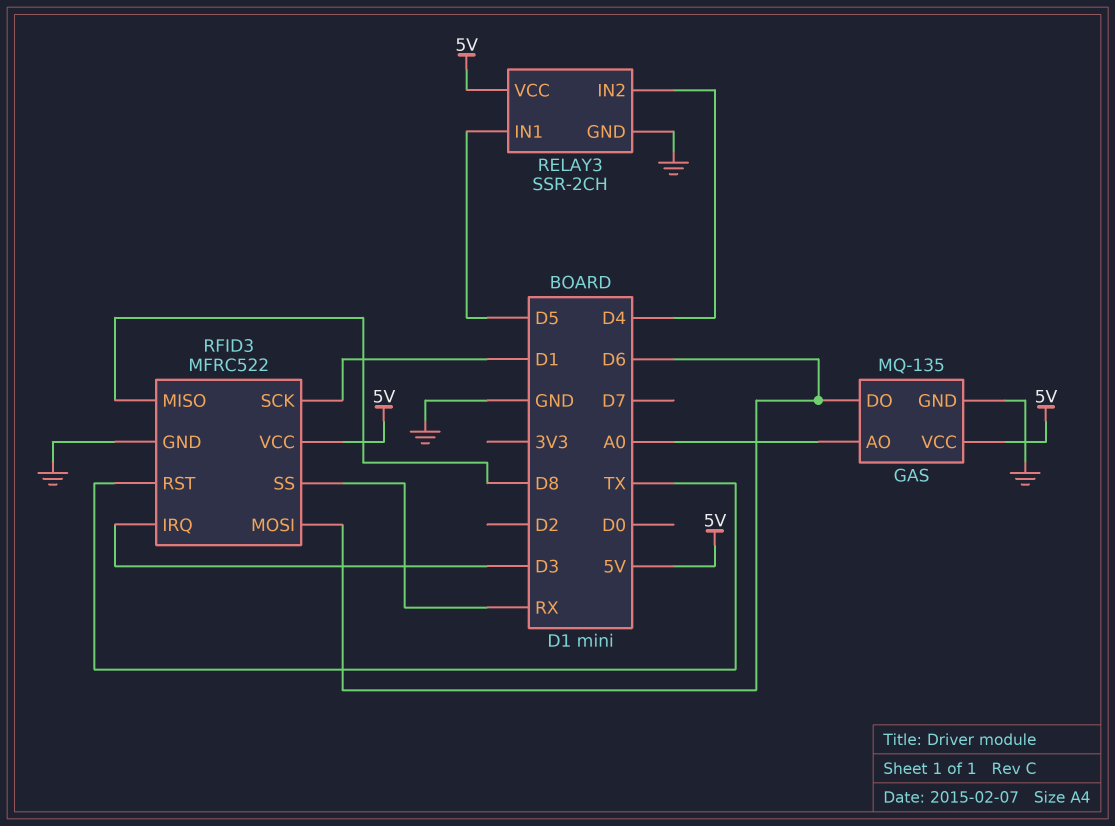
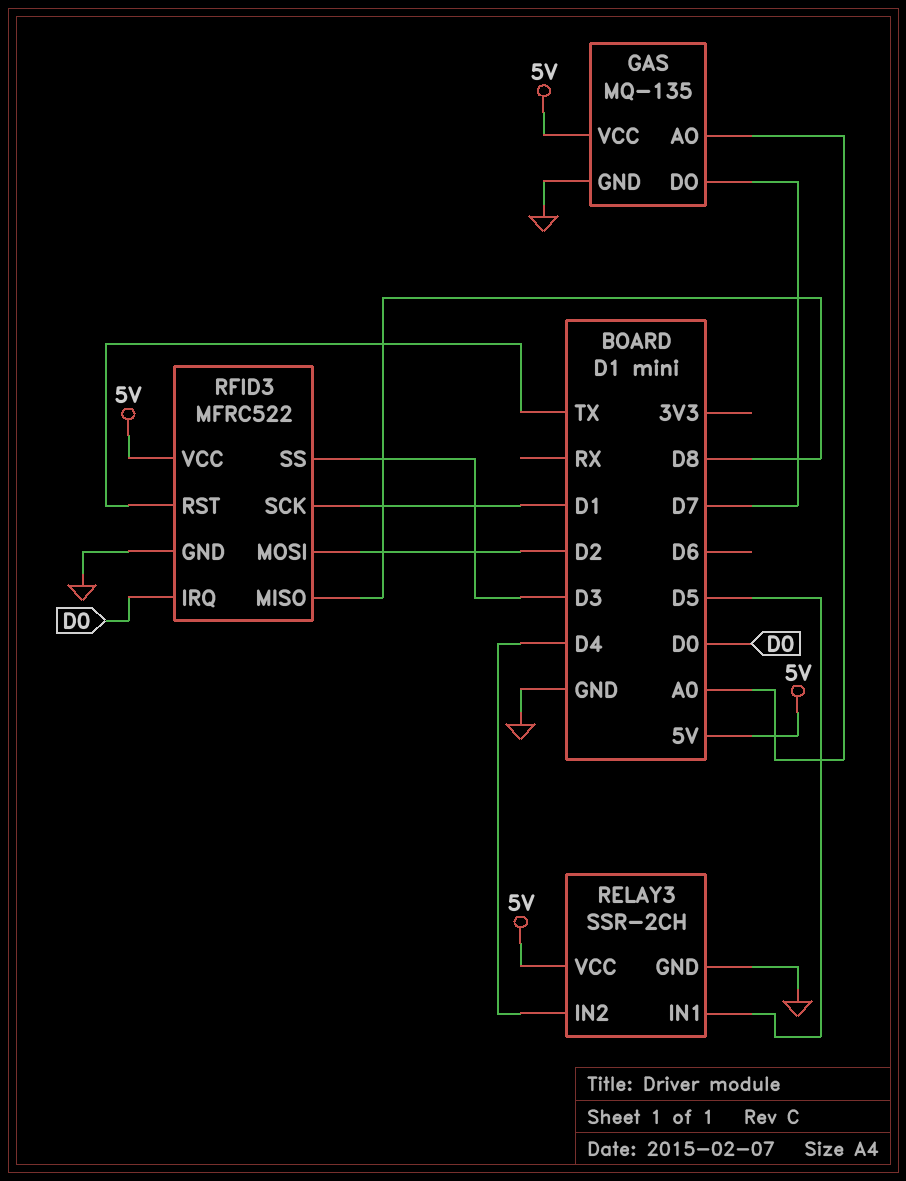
GAS pin DO: D6 -> D7
RFID3 pin IRQ: D3 -> D0
RFID3 pin MOSI: D6 -> D2
RFID3 pin SS: RX -> D3

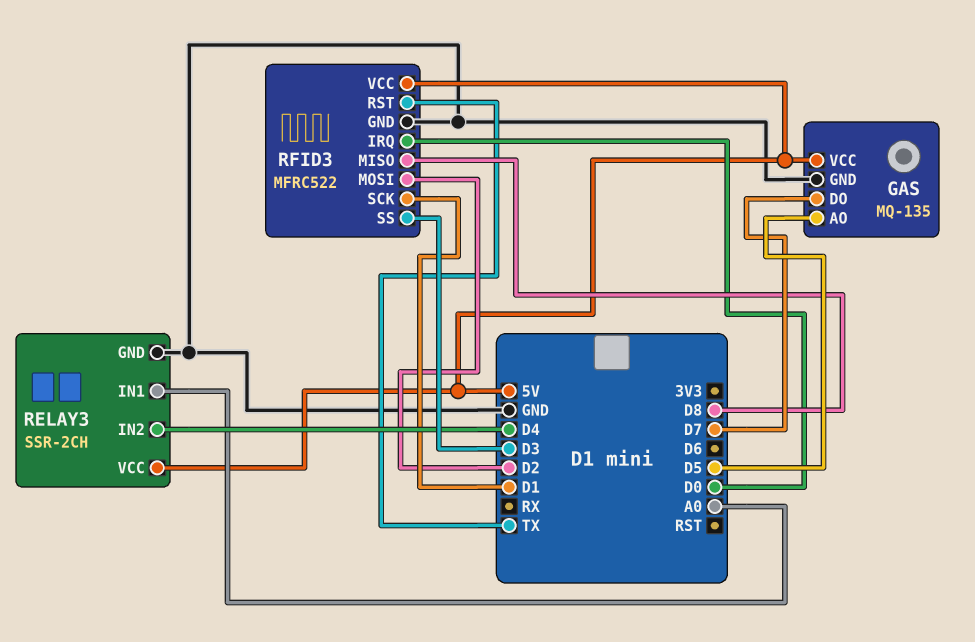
GAS pin AO: A0 -> D5
RELAY3 pin IN1: D5 -> A0

